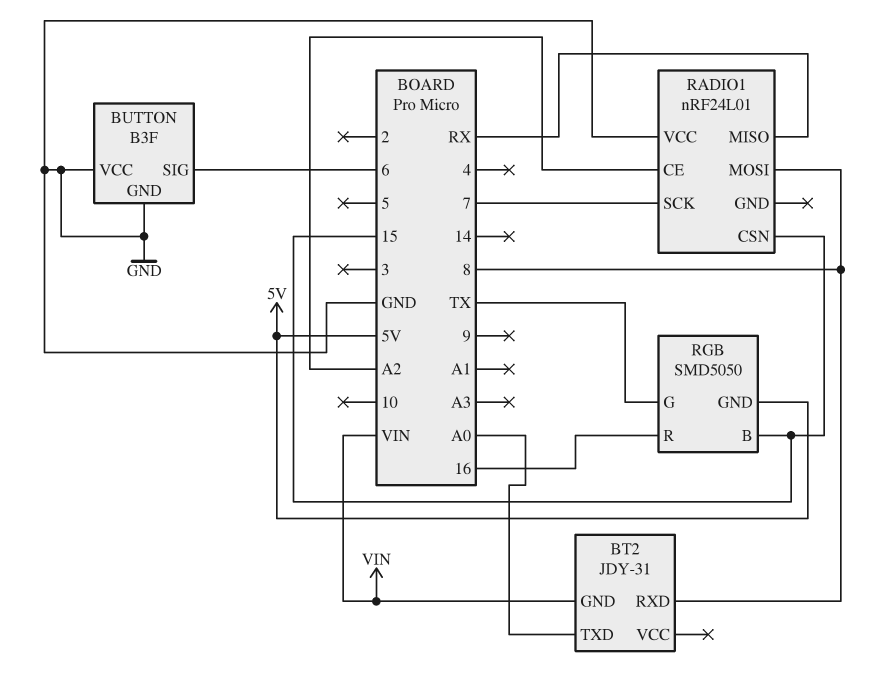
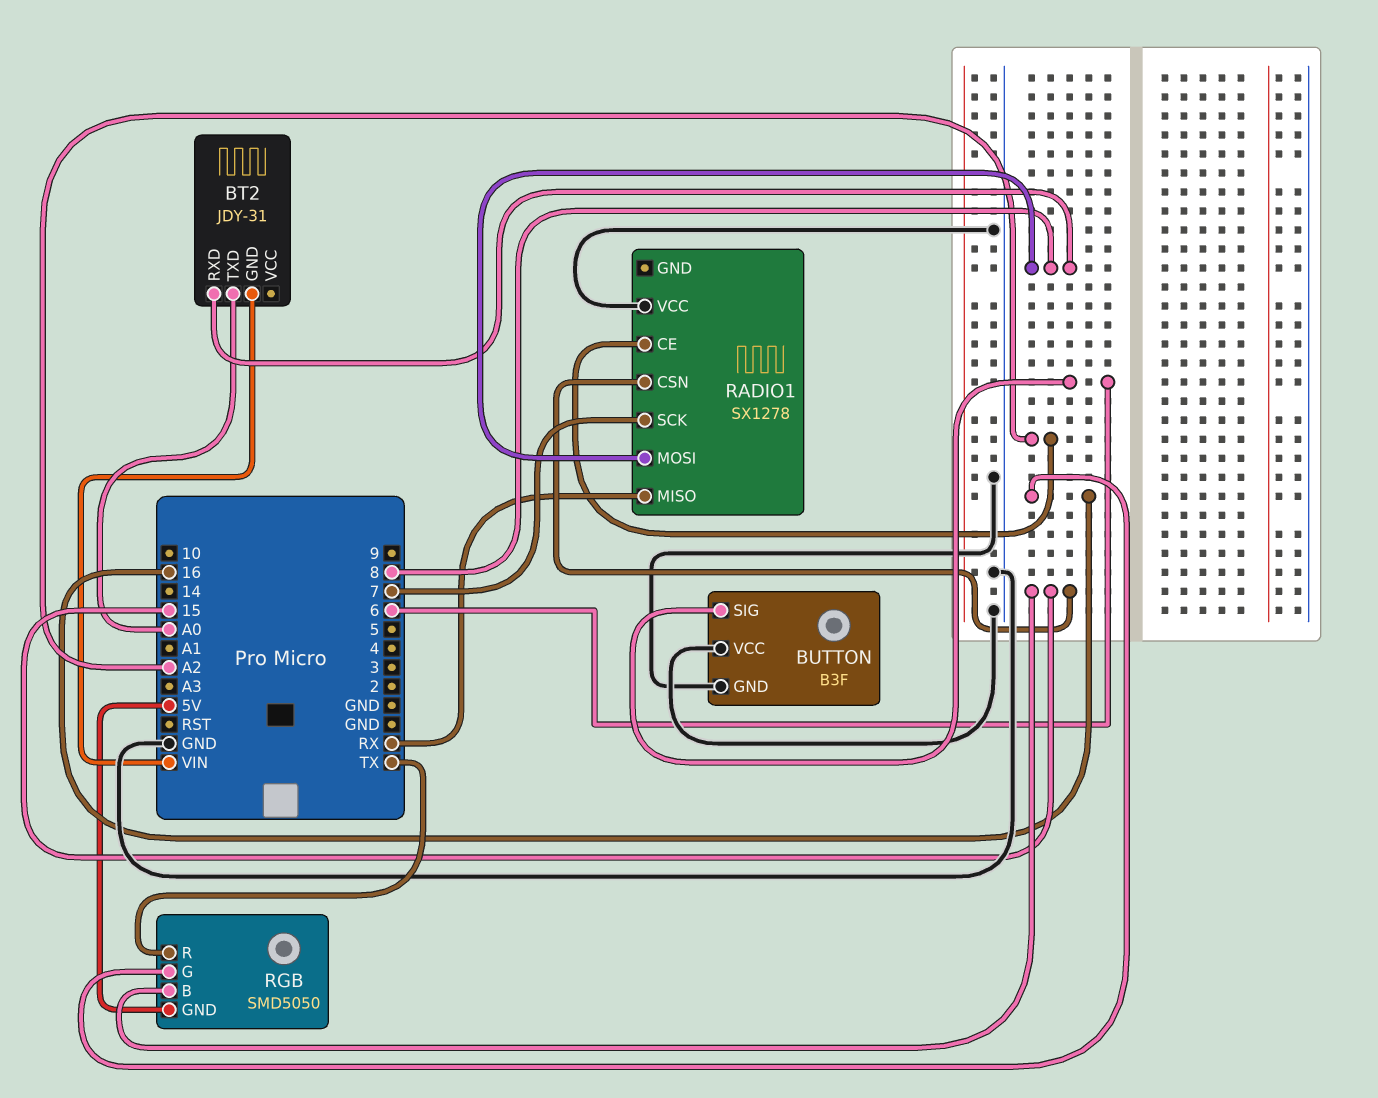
RADIO1: nRF24L01 -> SX1278
RGB pin G: TX -> 16
RGB pin R: 16 -> TX

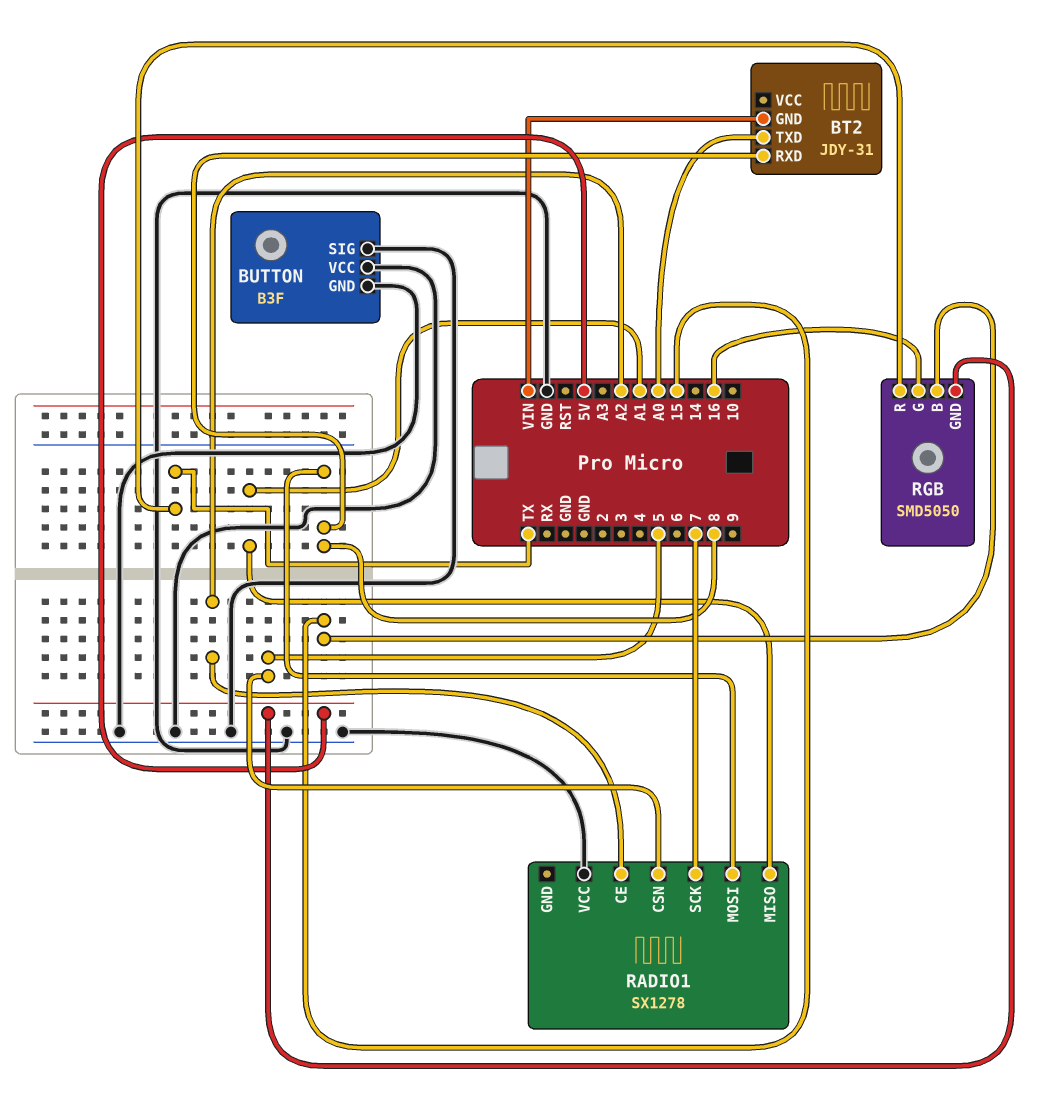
BUTTON pin SIG: 6 -> GND
RADIO1 pin CSN: 15 -> 5
RADIO1 pin MISO: RX -> A1

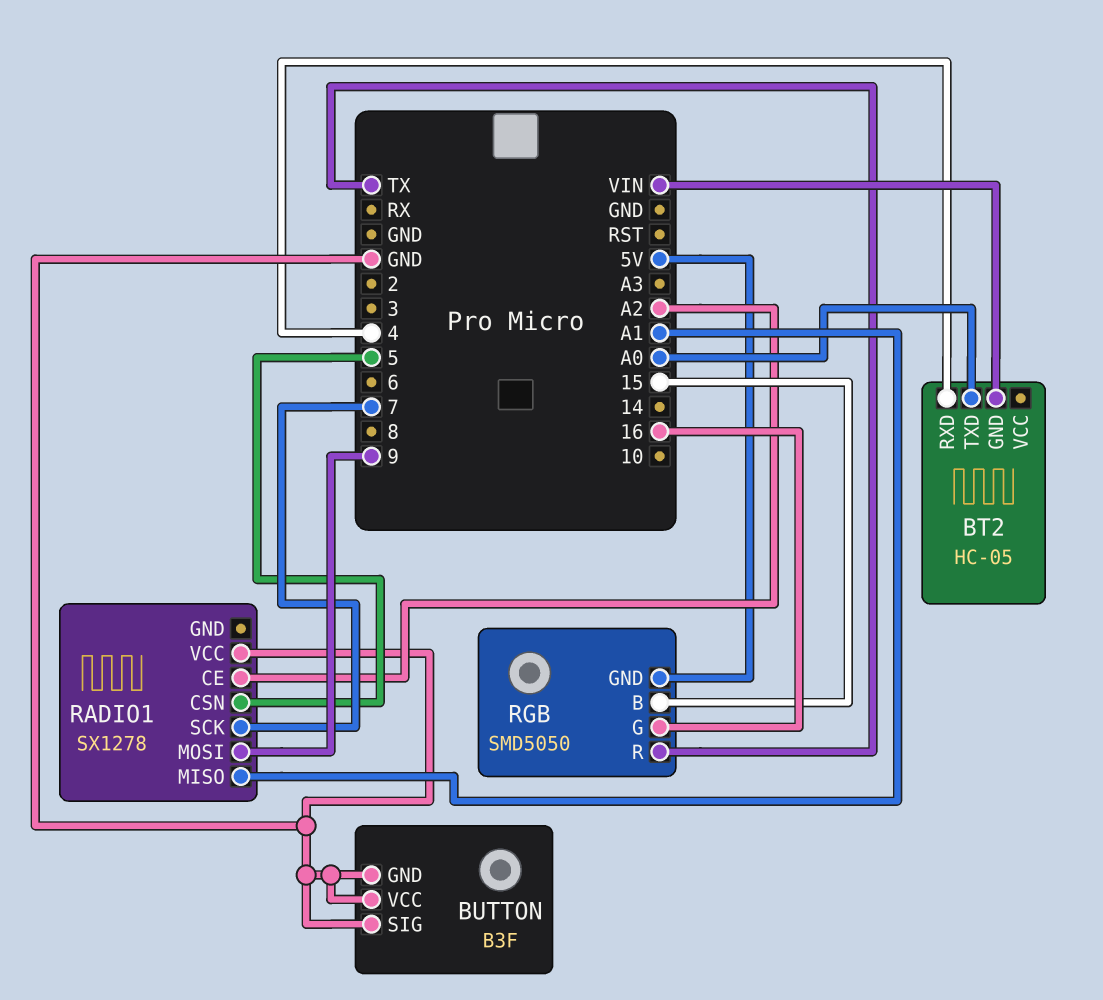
BT2: JDY-31 -> HC-05
BT2 pin RXD: 8 -> 4
RADIO1 pin MOSI: 8 -> 9

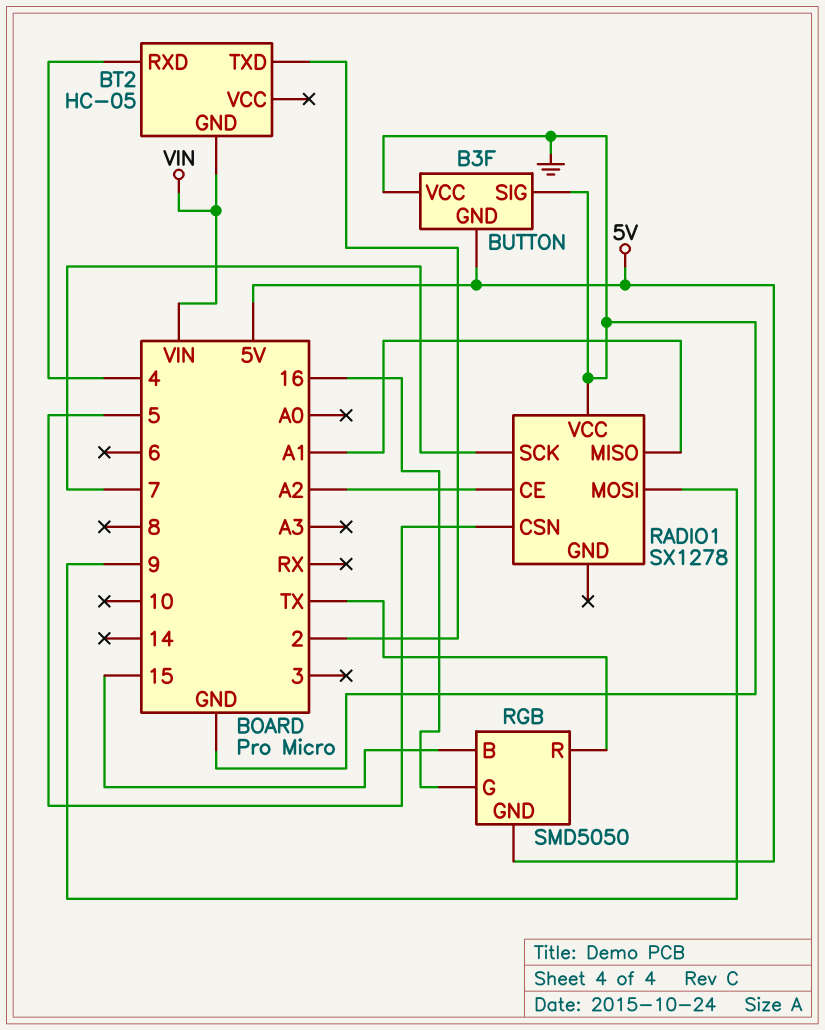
BT2 pin TXD: A0 -> 2
BUTTON pin GND: GND -> 5V

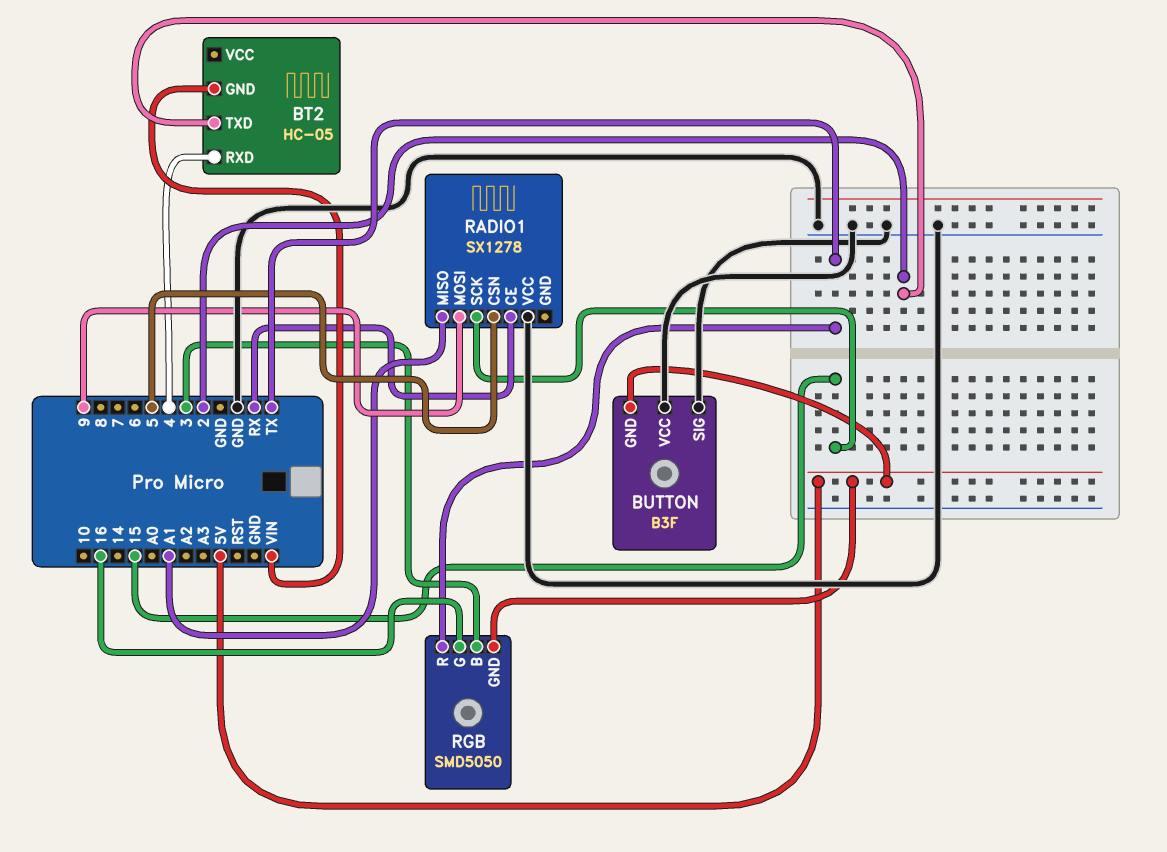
RADIO1 pin CE: A2 -> RX
RADIO1 pin SCK: 7 -> 15
RGB pin B: 15 -> 3

